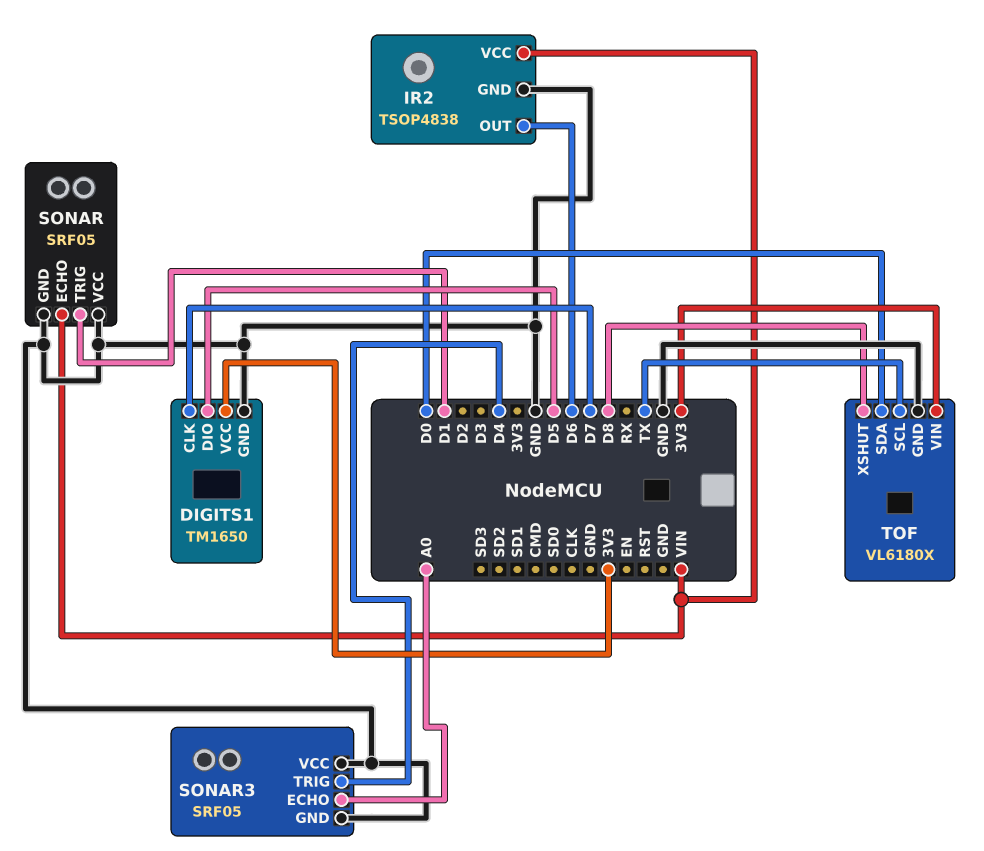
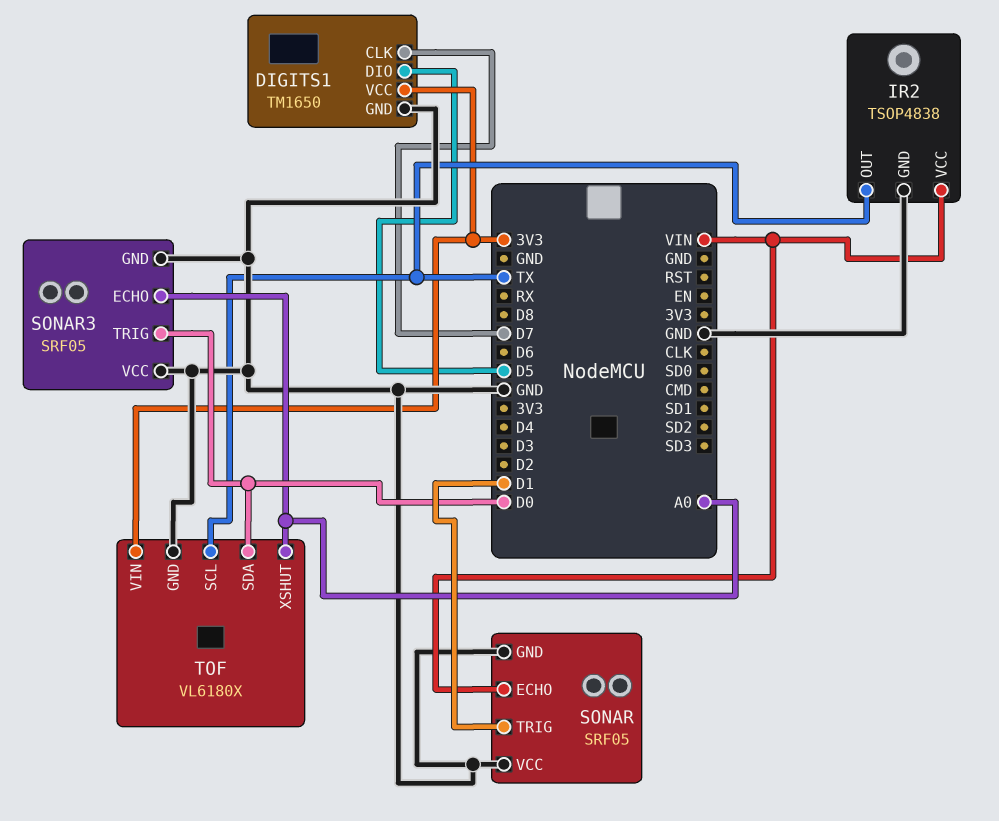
IR2 pin OUT: D6 -> TX
SONAR3 pin TRIG: D4 -> D0
TOF pin XSHUT: D8 -> A0

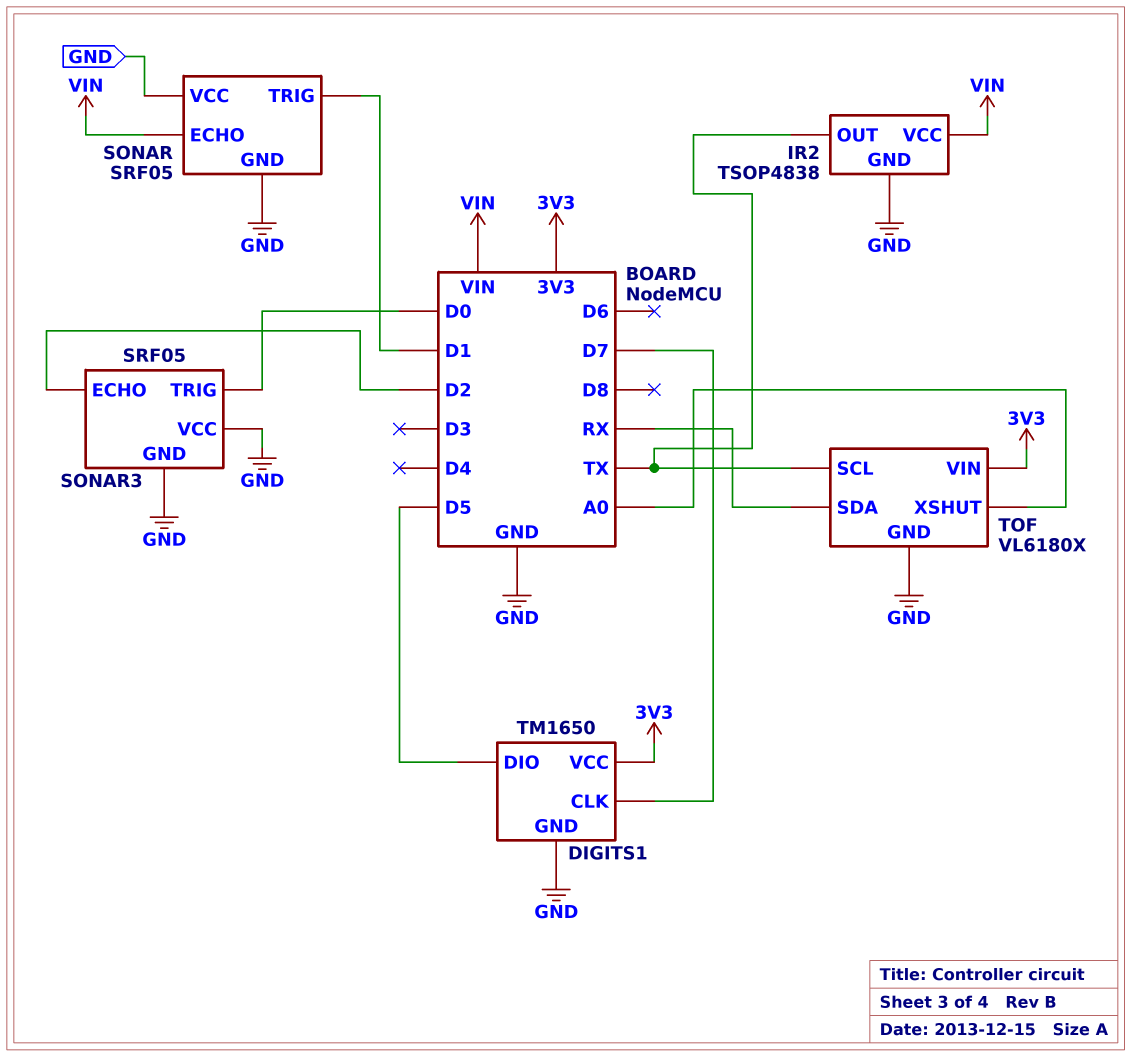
SONAR3 pin ECHO: A0 -> D2
TOF pin SDA: D0 -> RX

